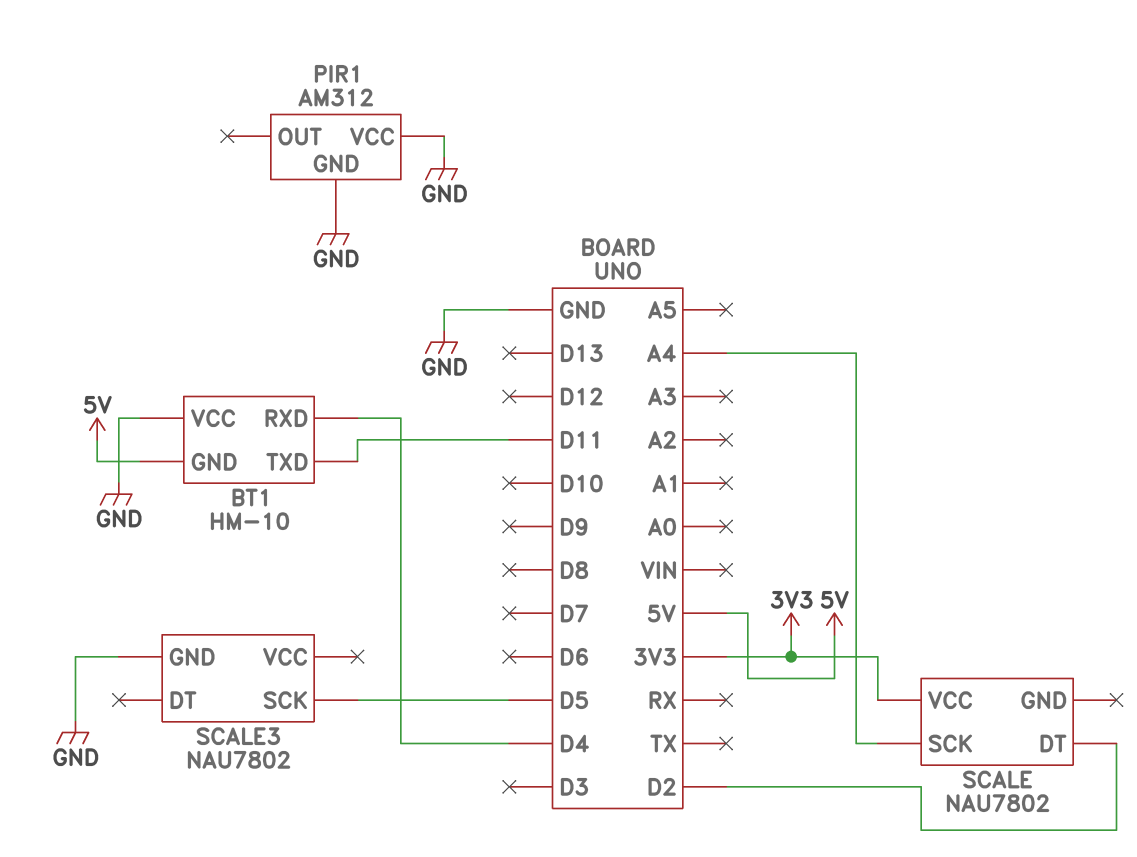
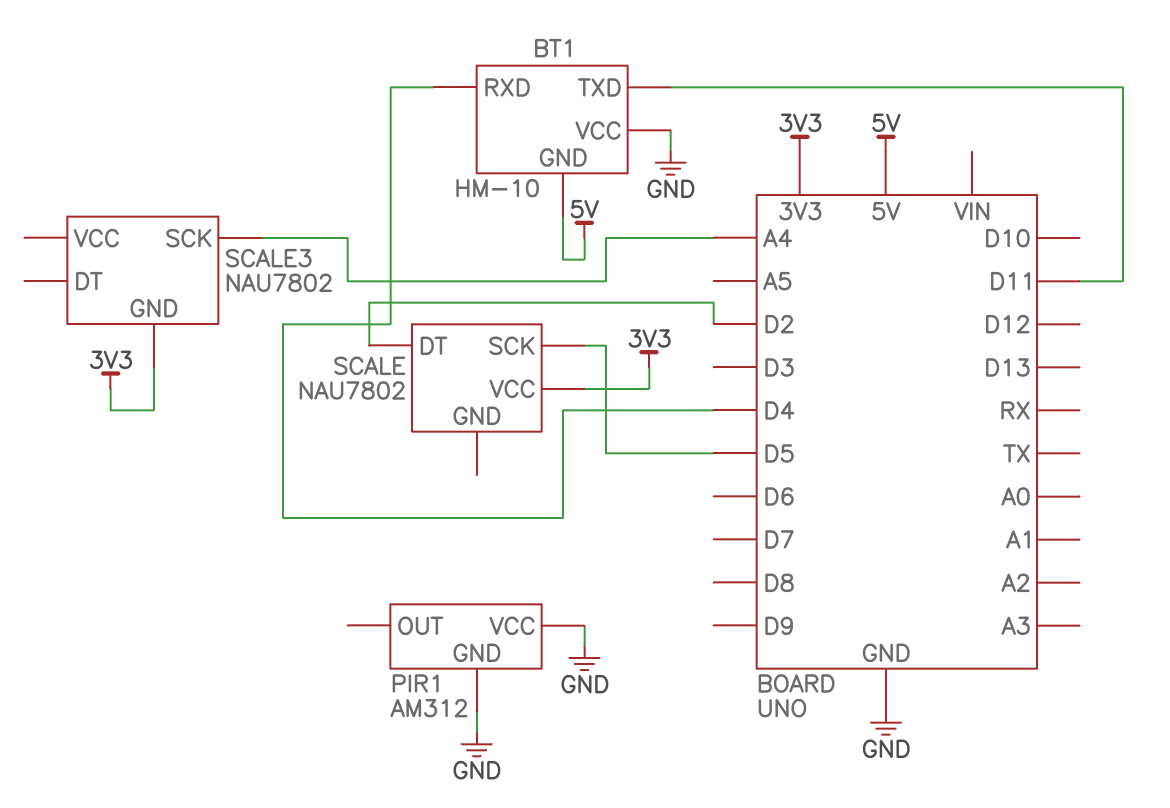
SCALE pin SCK: A4 -> D5
SCALE3 pin GND: GND -> 3V3
SCALE3 pin SCK: D5 -> A4

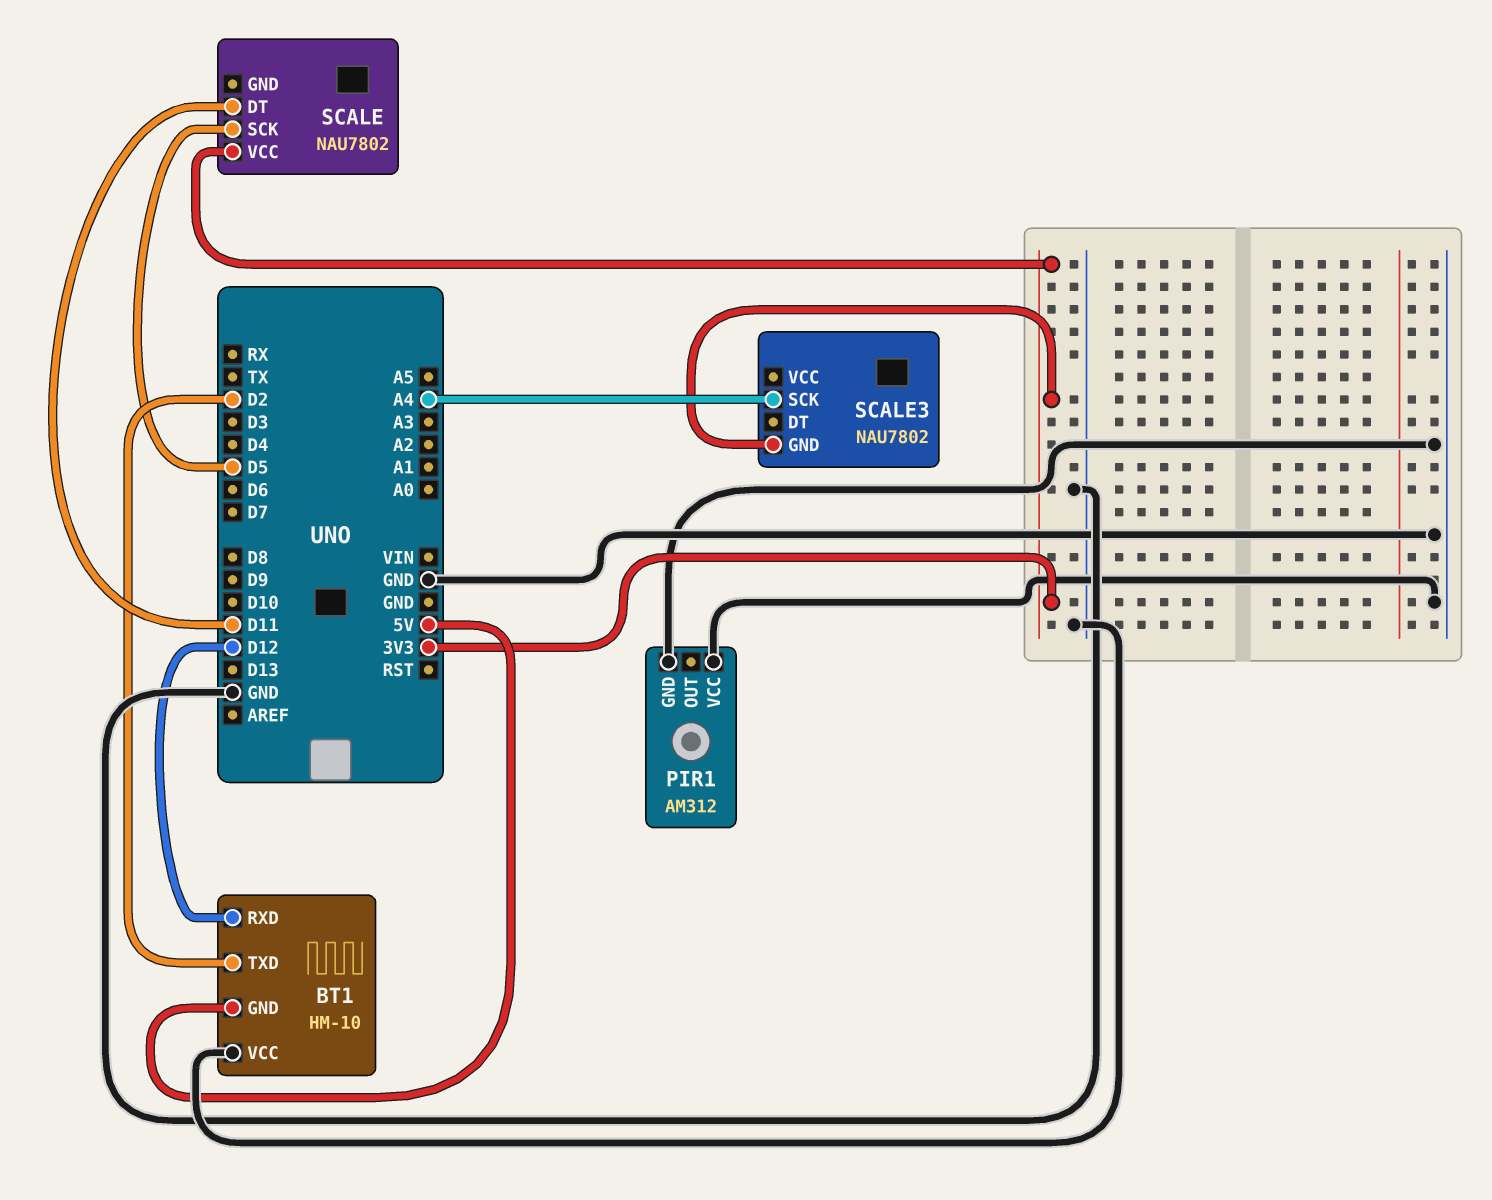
BT1 pin RXD: D4 -> D12
BT1 pin TXD: D11 -> D2
SCALE pin DT: D2 -> D11

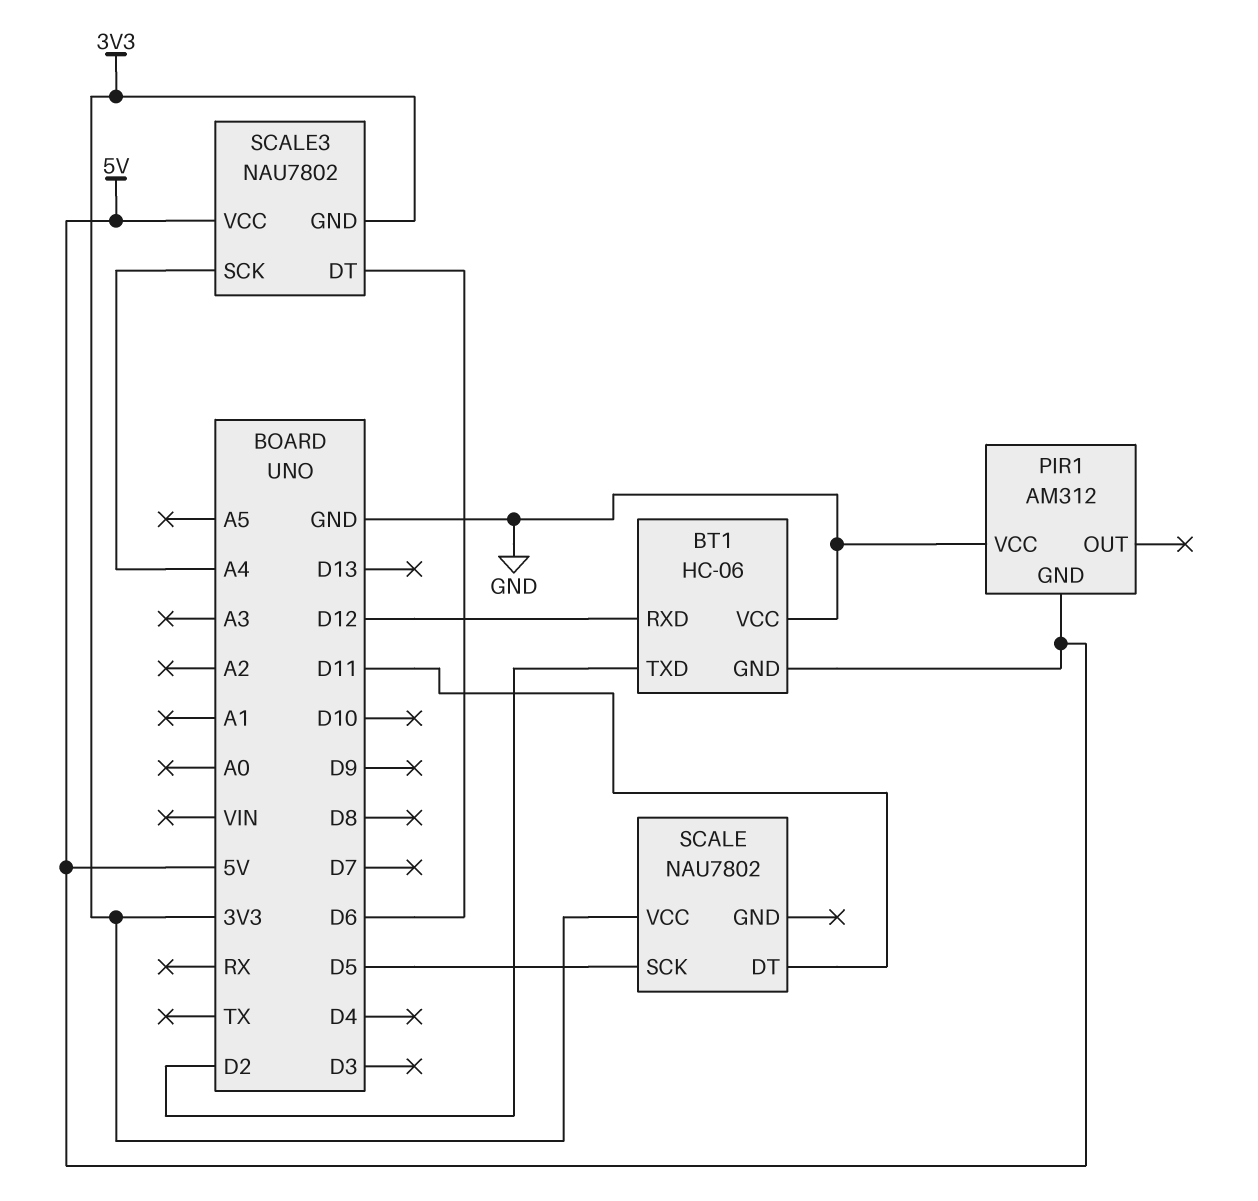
BT1: HM-10 -> HC-06
PIR1 pin GND: GND -> 5V
SCALE3 pin DT: none -> D6
SCALE3 pin VCC: none -> 5V

